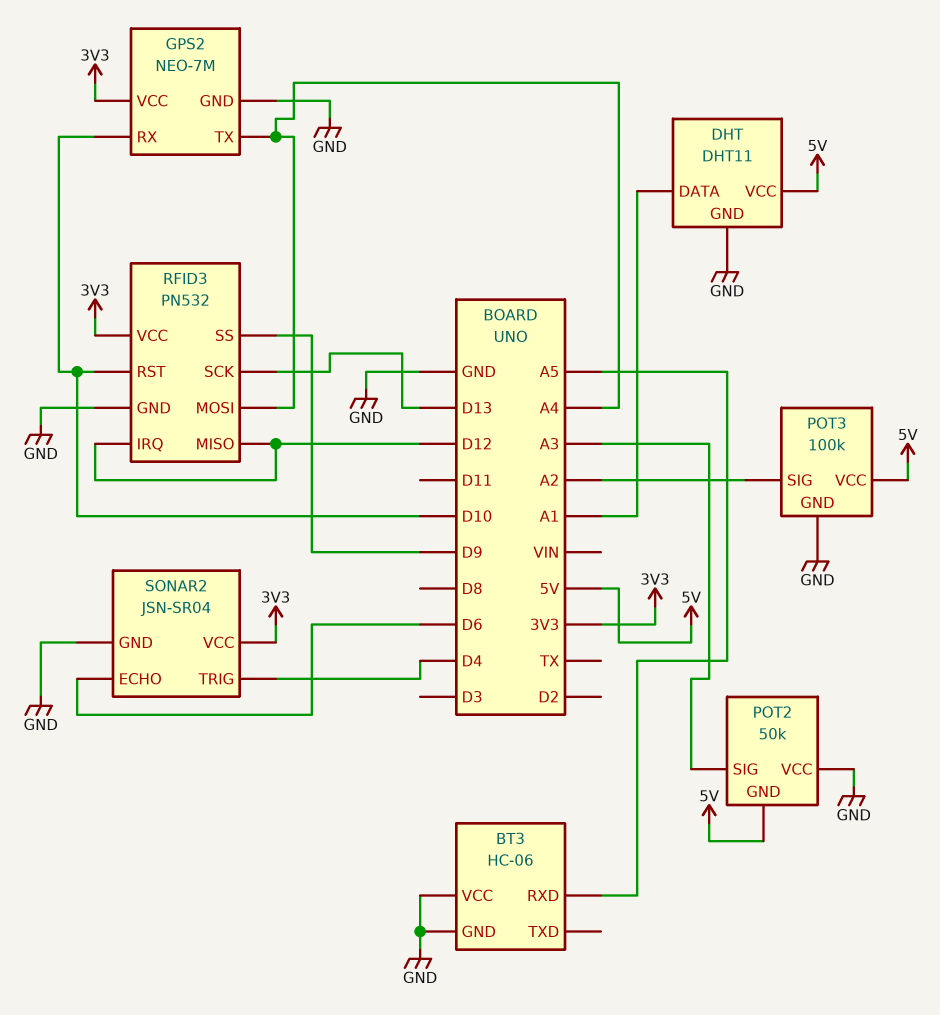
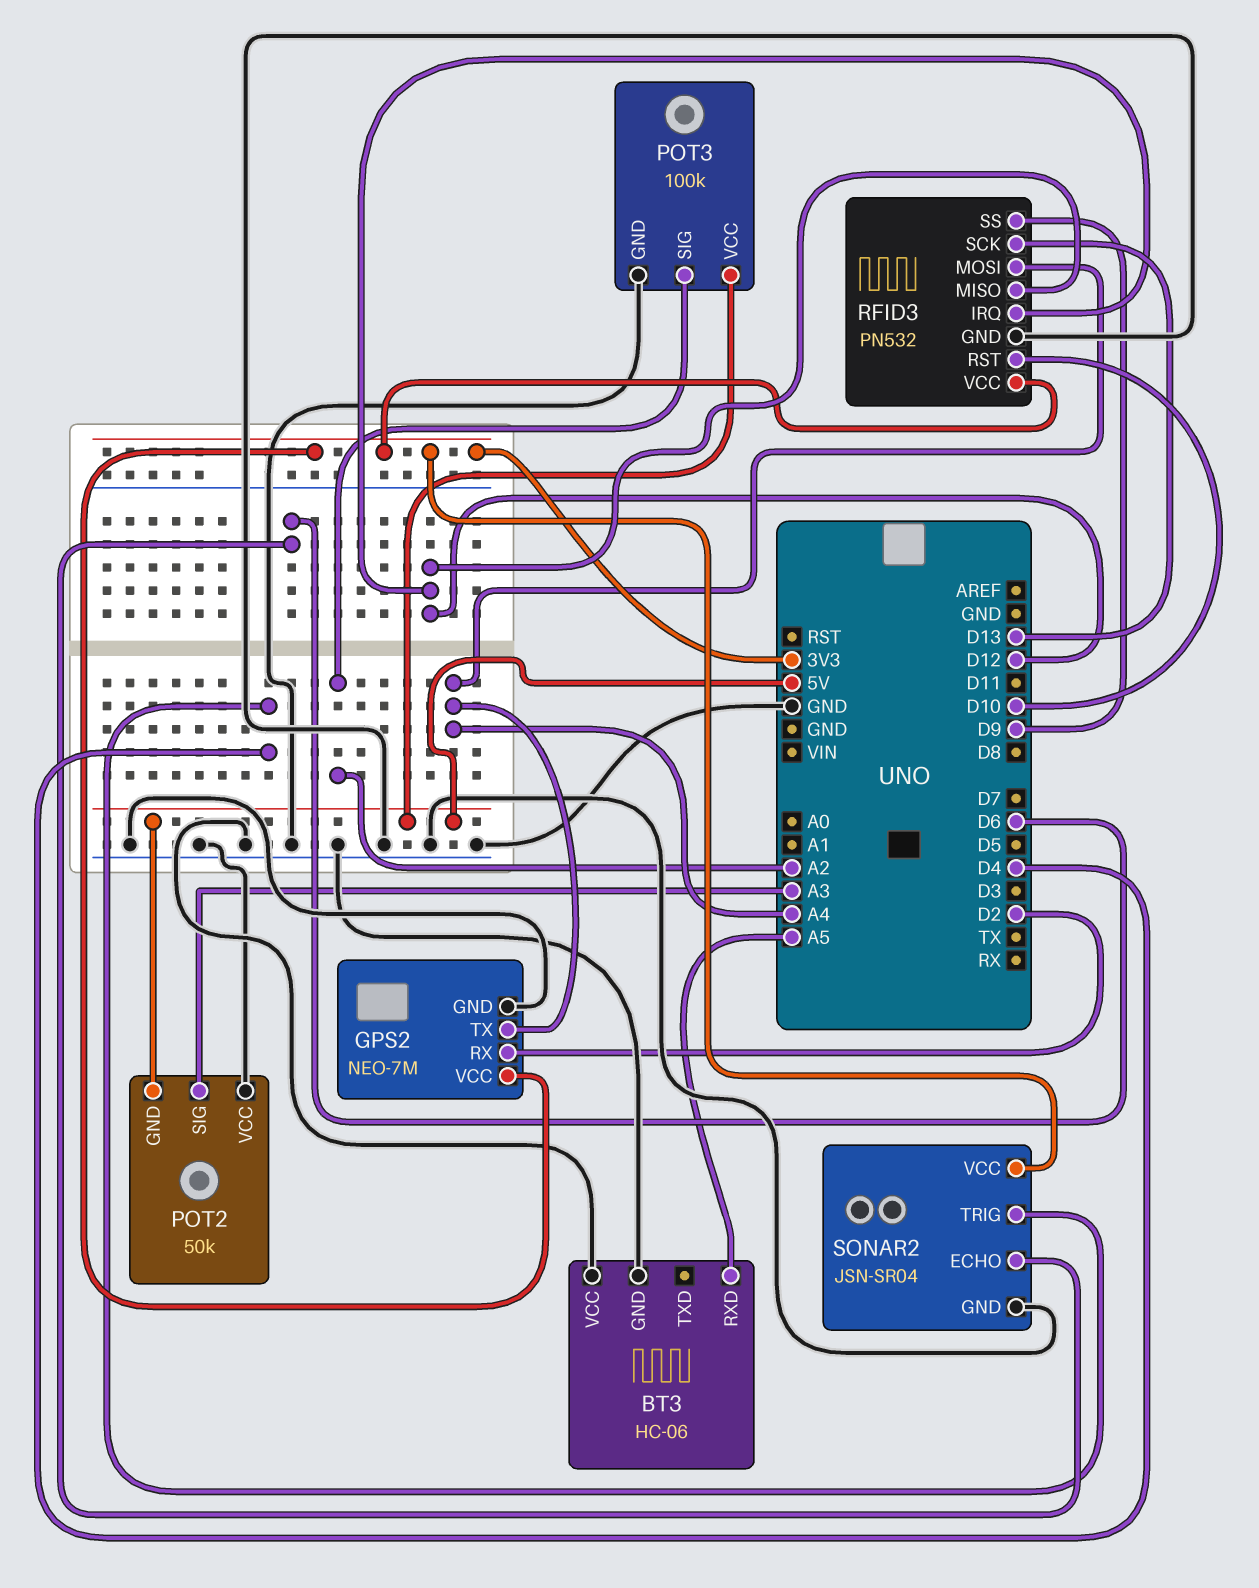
DHT: DHT11 -> none
DHT pin DATA: A1 -> none
DHT pin GND: GND -> none
DHT pin VCC: 5V -> none
GPS2 pin RX: D10 -> D2

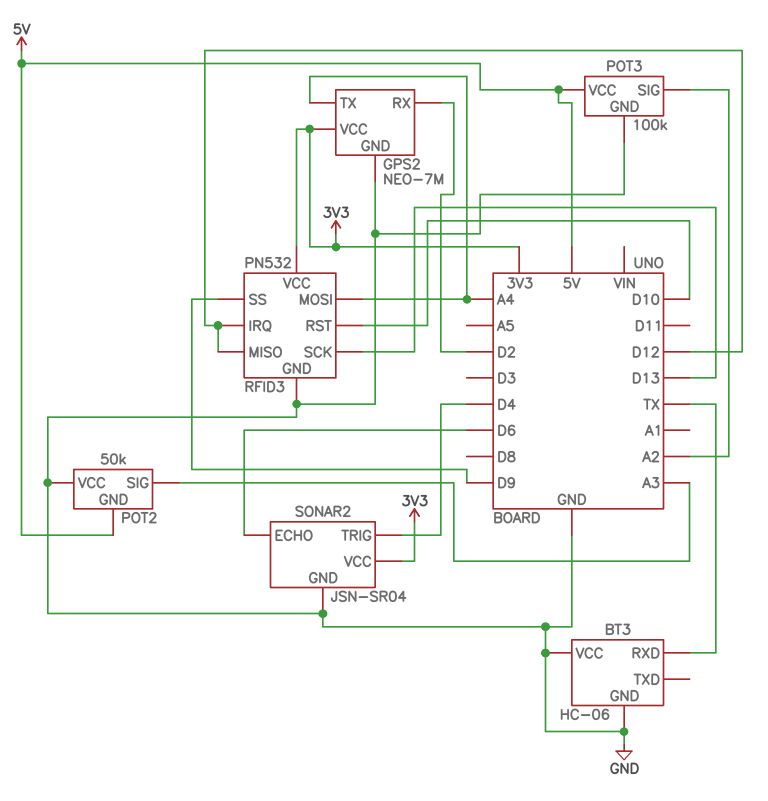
BT3 pin RXD: A5 -> TX

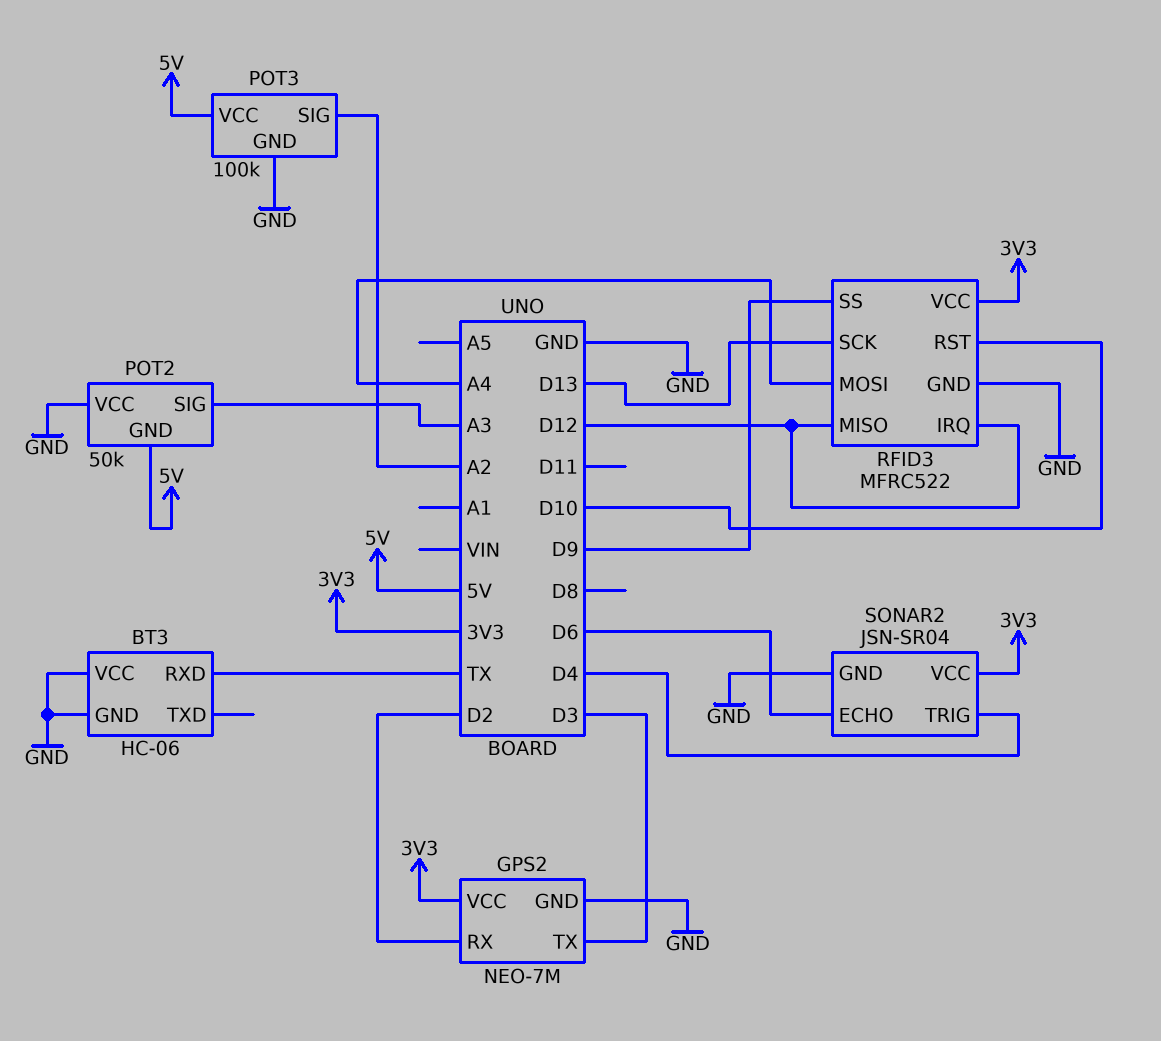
GPS2 pin TX: A4 -> D3
RFID3: PN532 -> MFRC522

